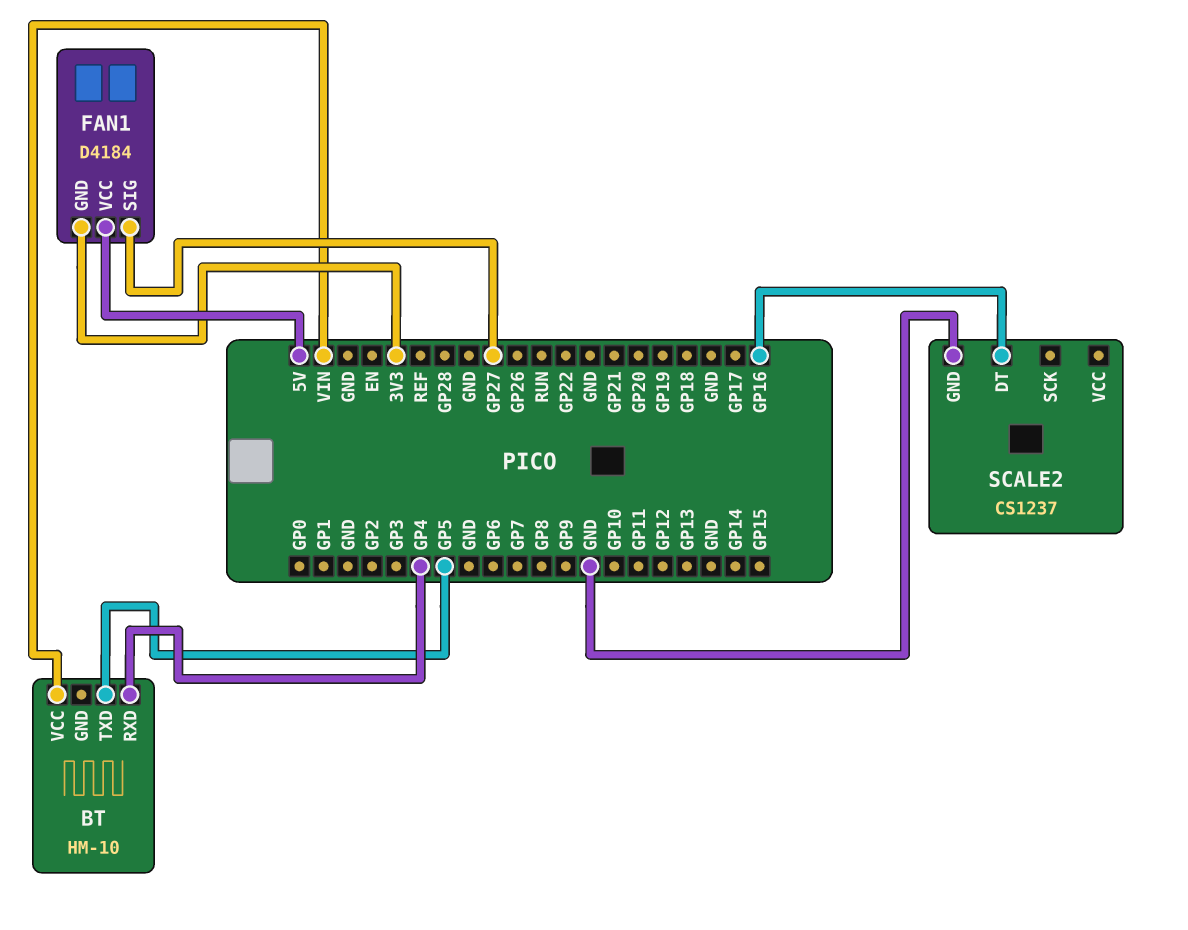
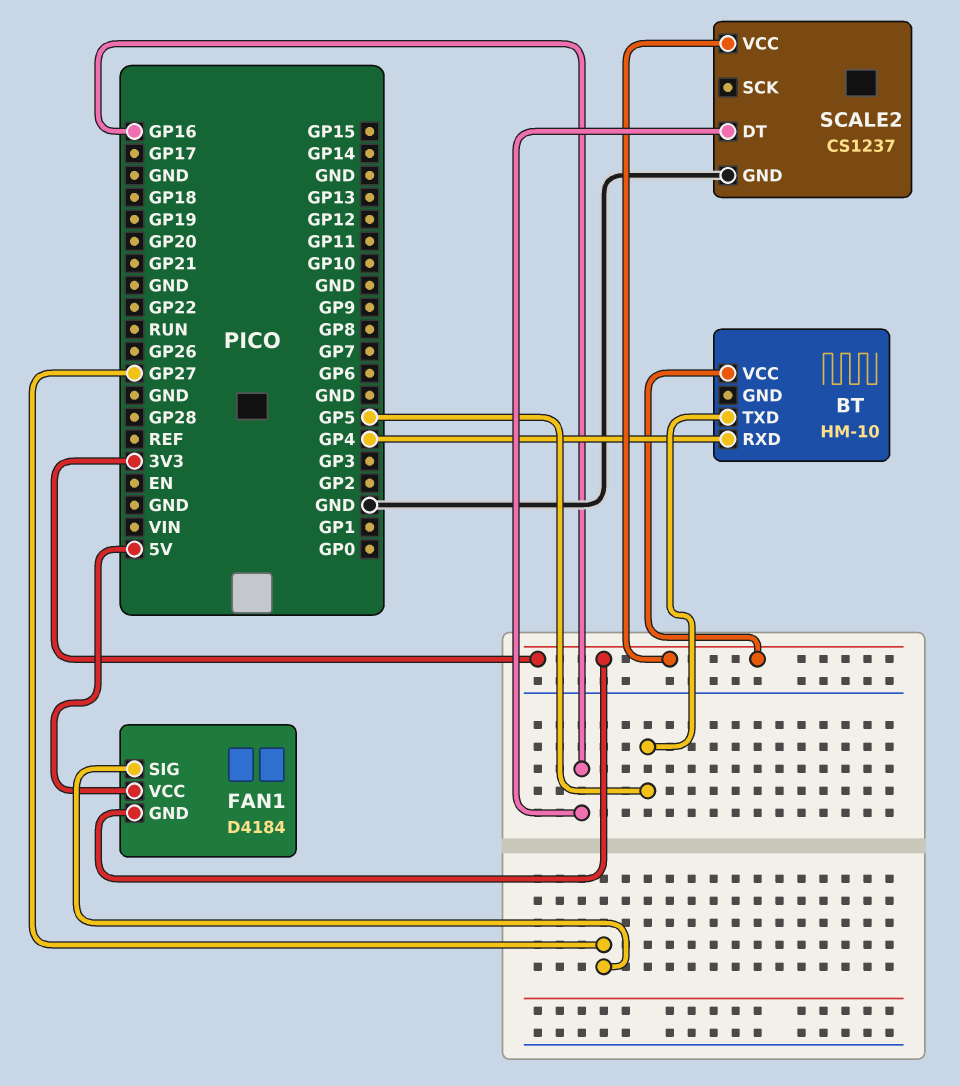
BT pin VCC: VIN -> 3V3
SCALE2 pin VCC: none -> 3V3

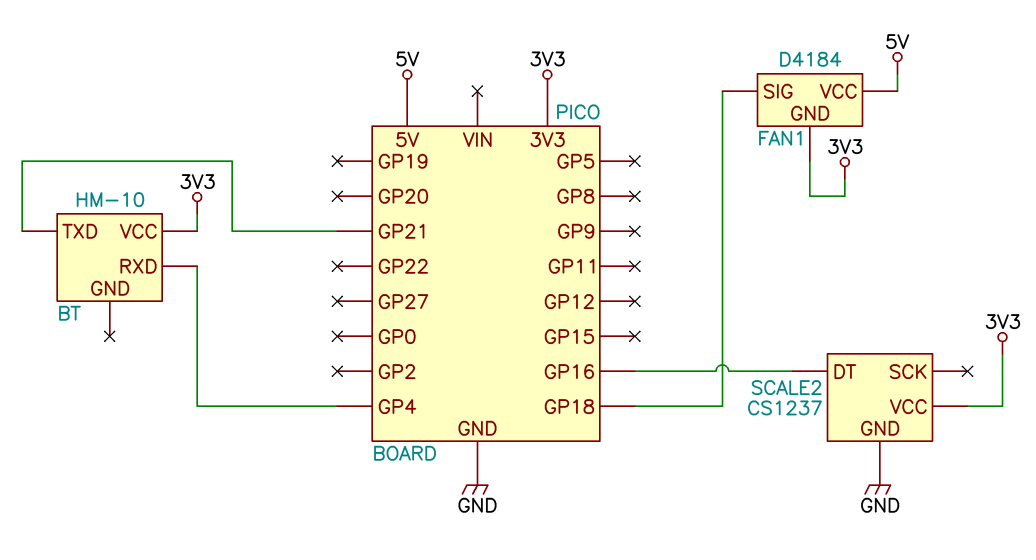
BT pin TXD: GP5 -> GP21
FAN1 pin SIG: GP27 -> GP18

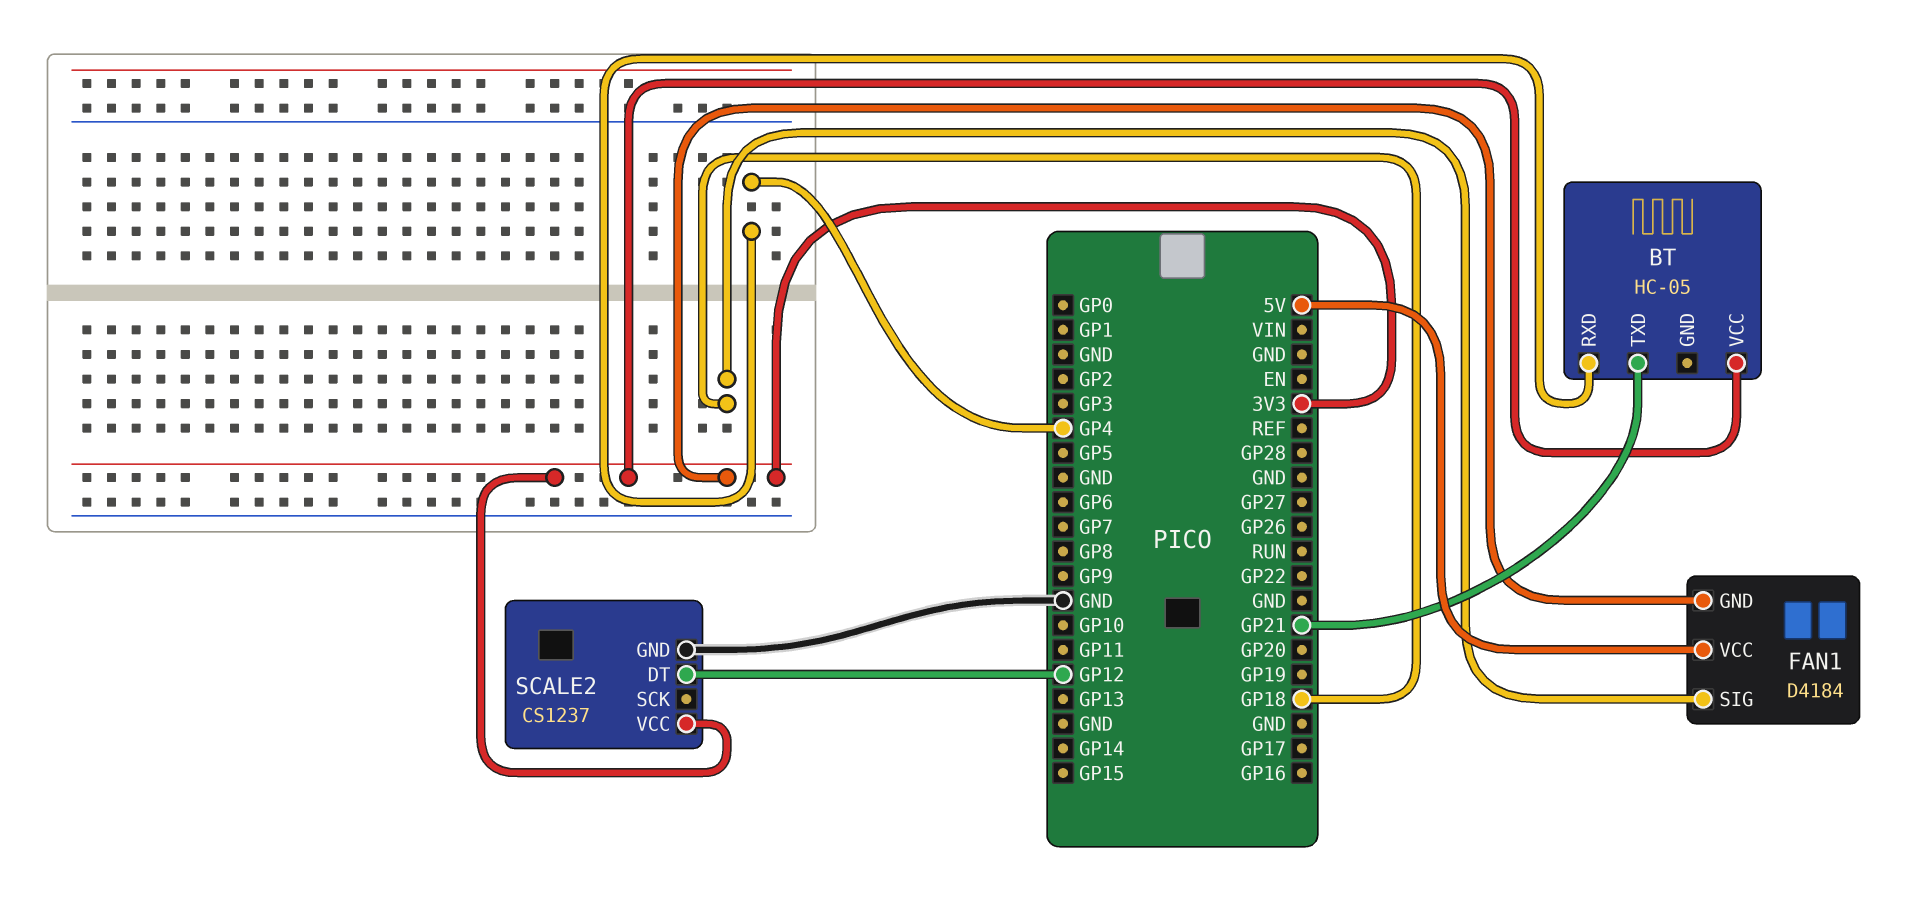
BT: HM-10 -> HC-05
SCALE2 pin DT: GP16 -> GP12

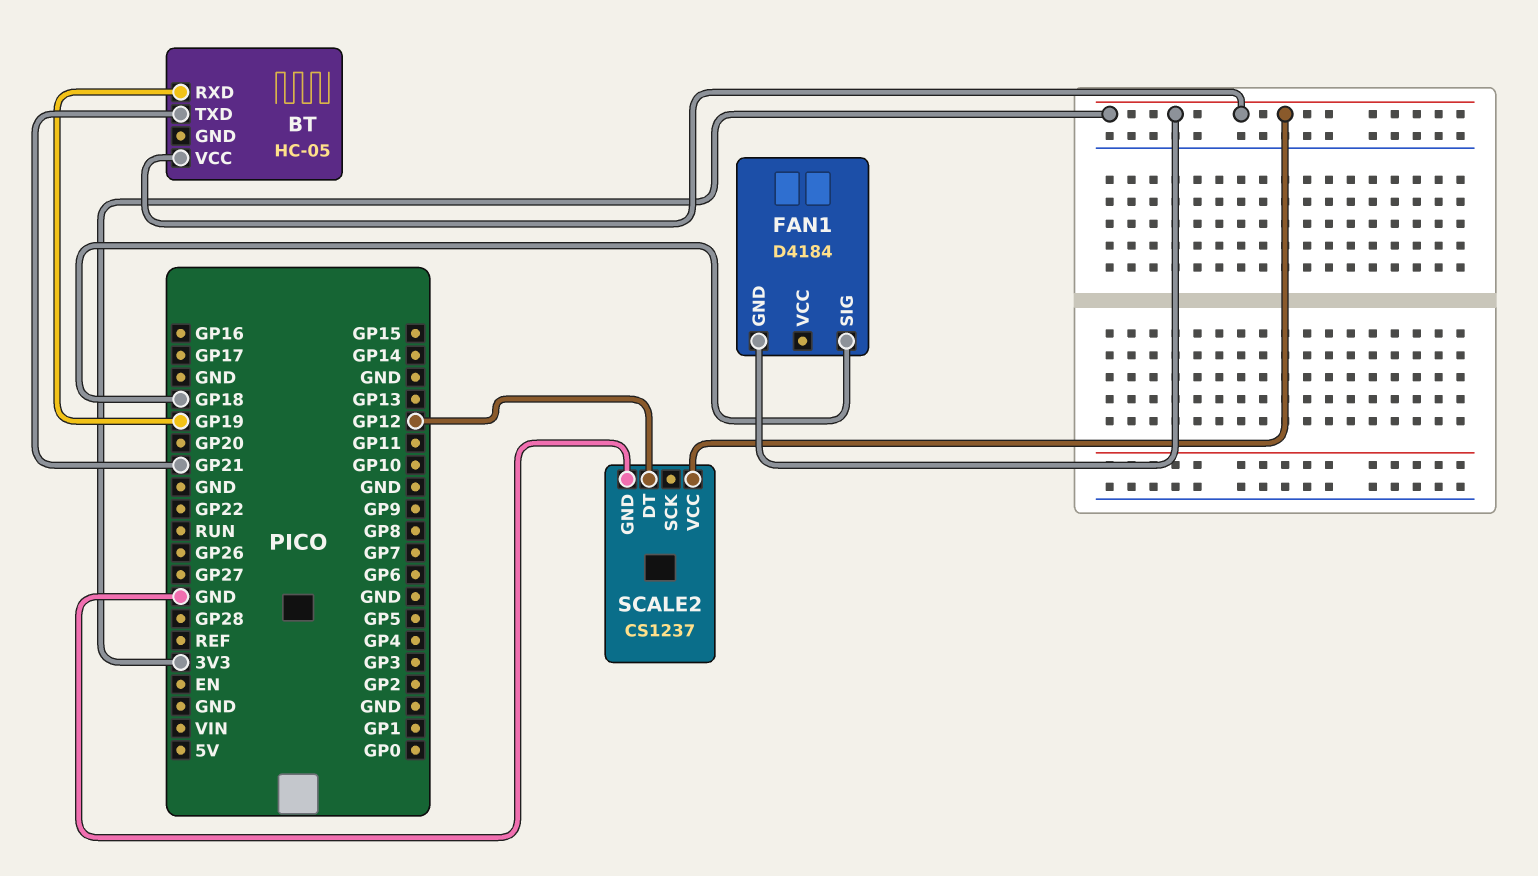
BT pin RXD: GP4 -> GP19
FAN1 pin VCC: 5V -> none

